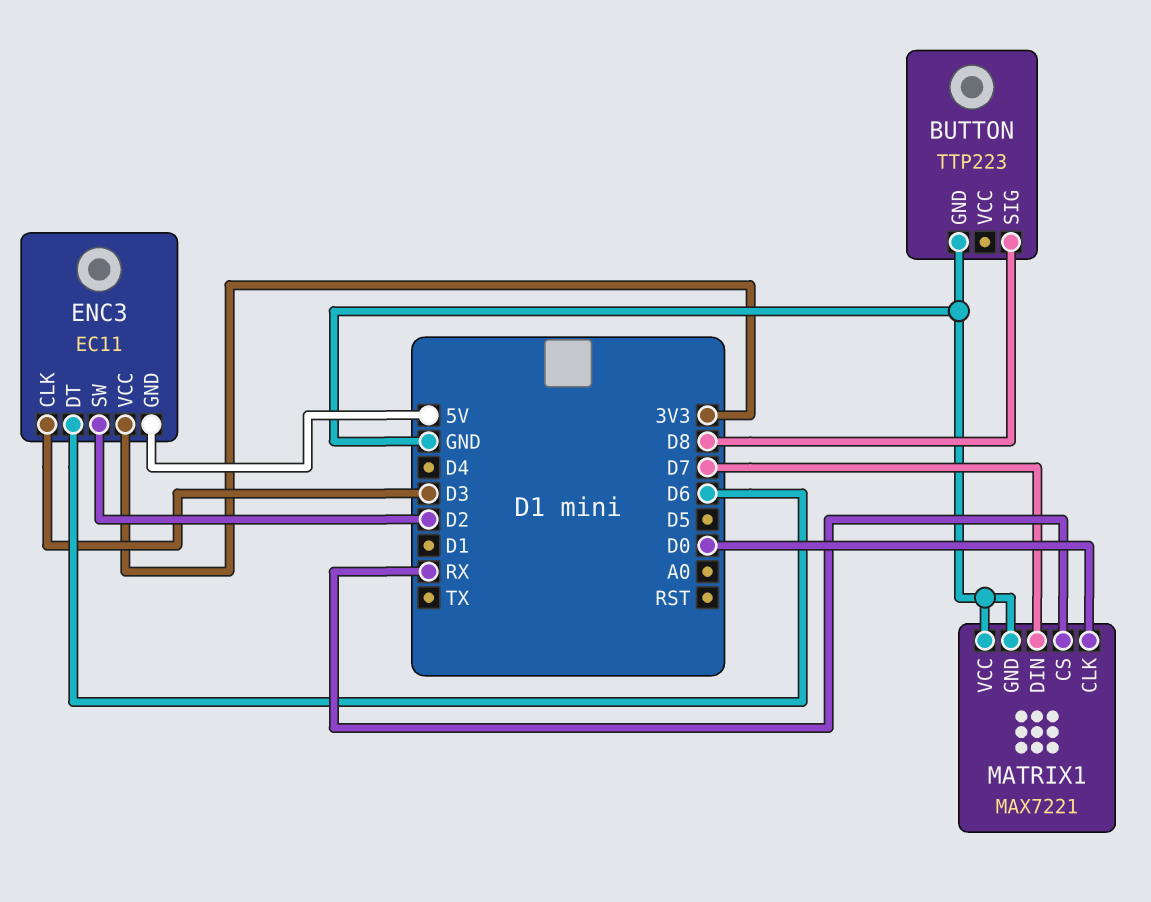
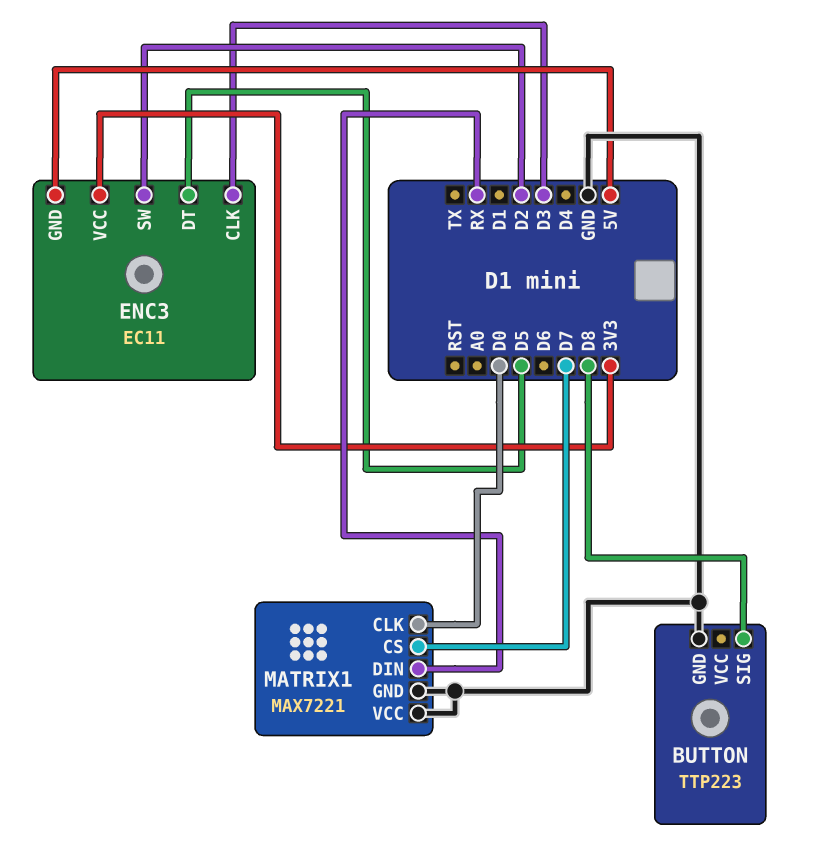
ENC3 pin DT: D6 -> D5
MATRIX1 pin CS: RX -> D7
MATRIX1 pin DIN: D7 -> RX

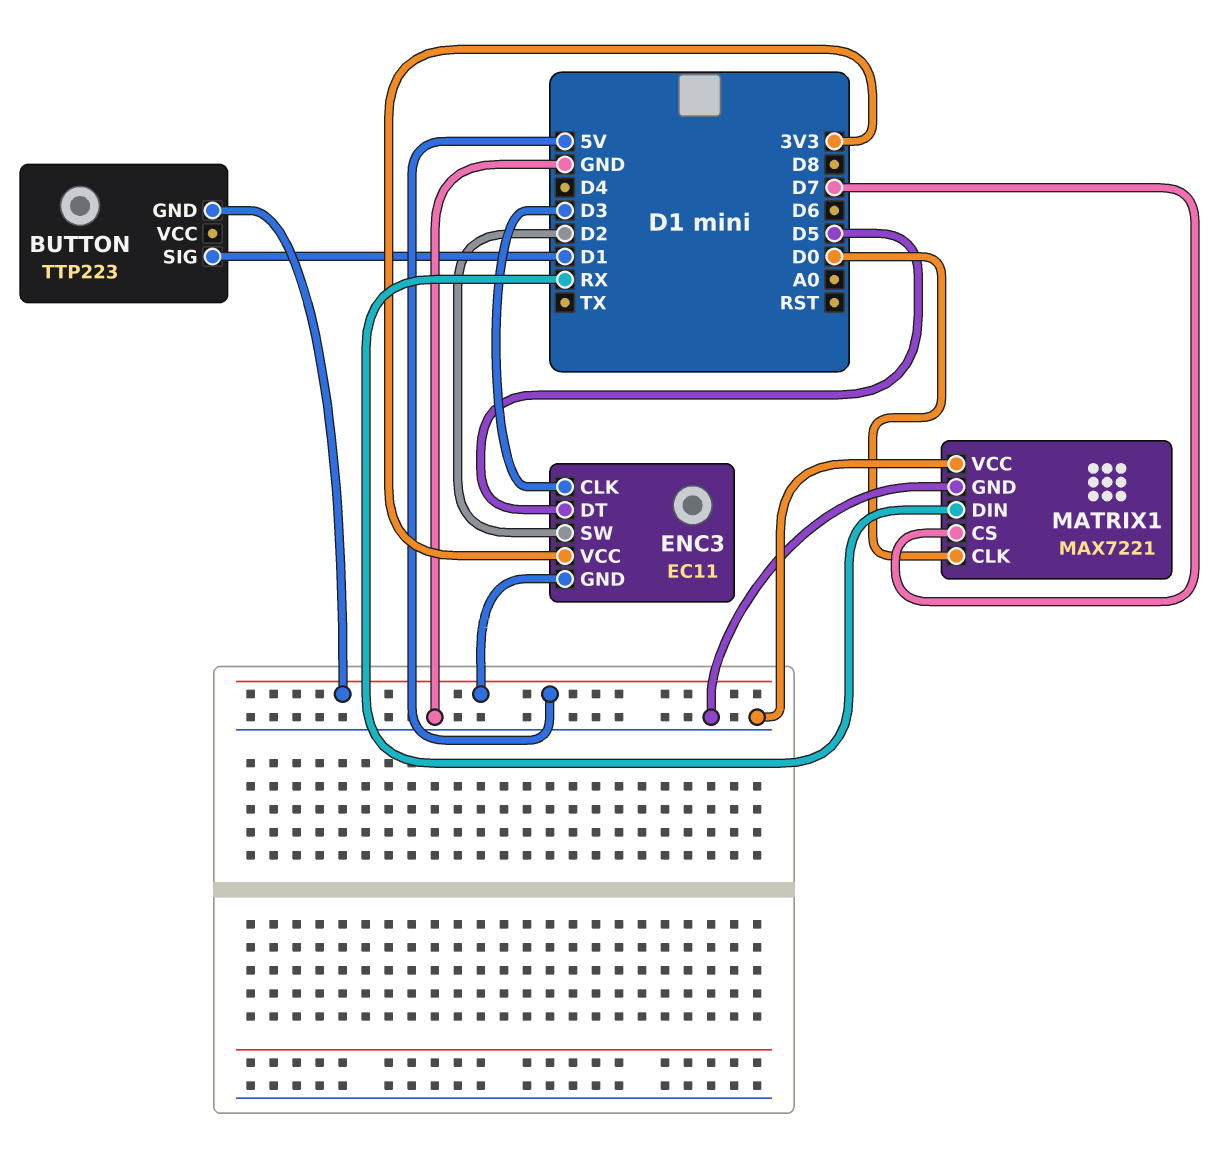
BUTTON pin GND: GND -> 5V
BUTTON pin SIG: D8 -> D1

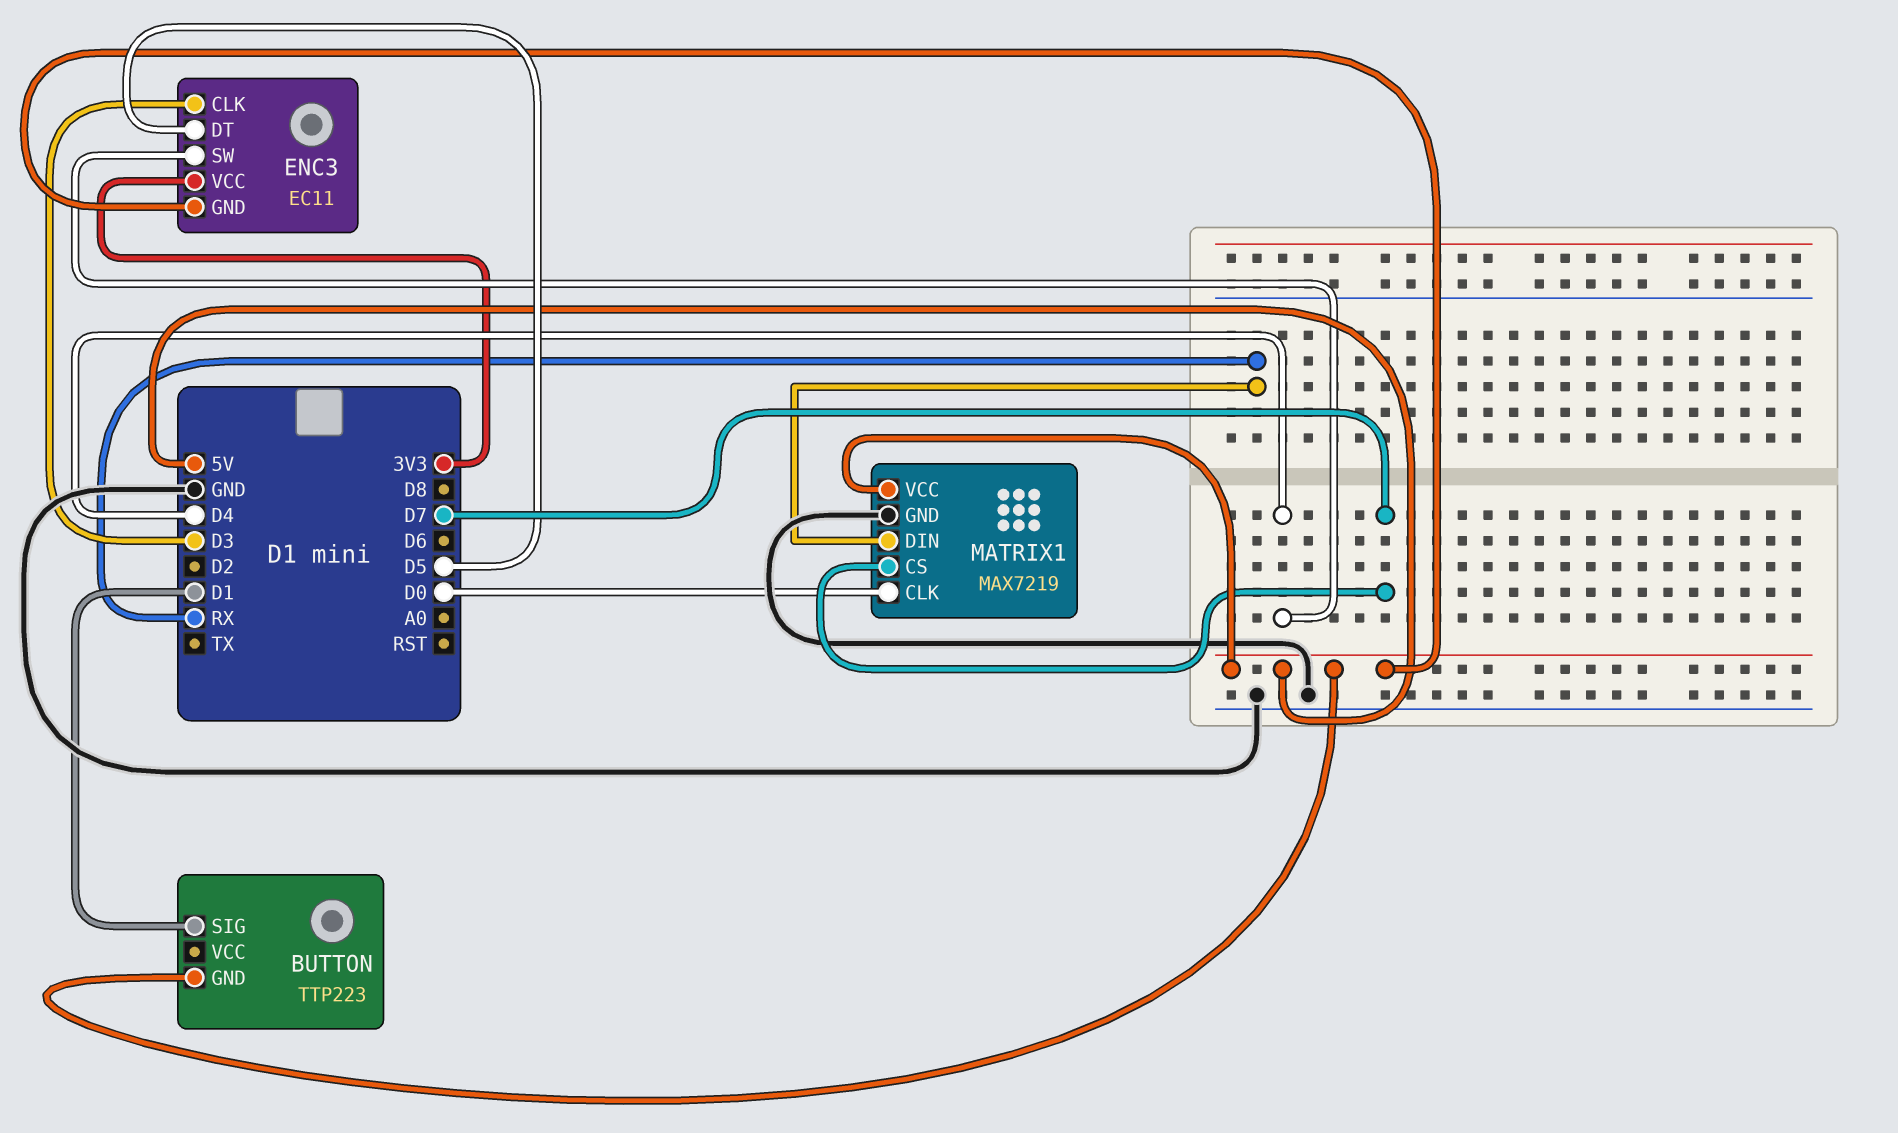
ENC3 pin SW: D2 -> D4
MATRIX1: MAX7221 -> MAX7219
MATRIX1 pin VCC: GND -> 5V

